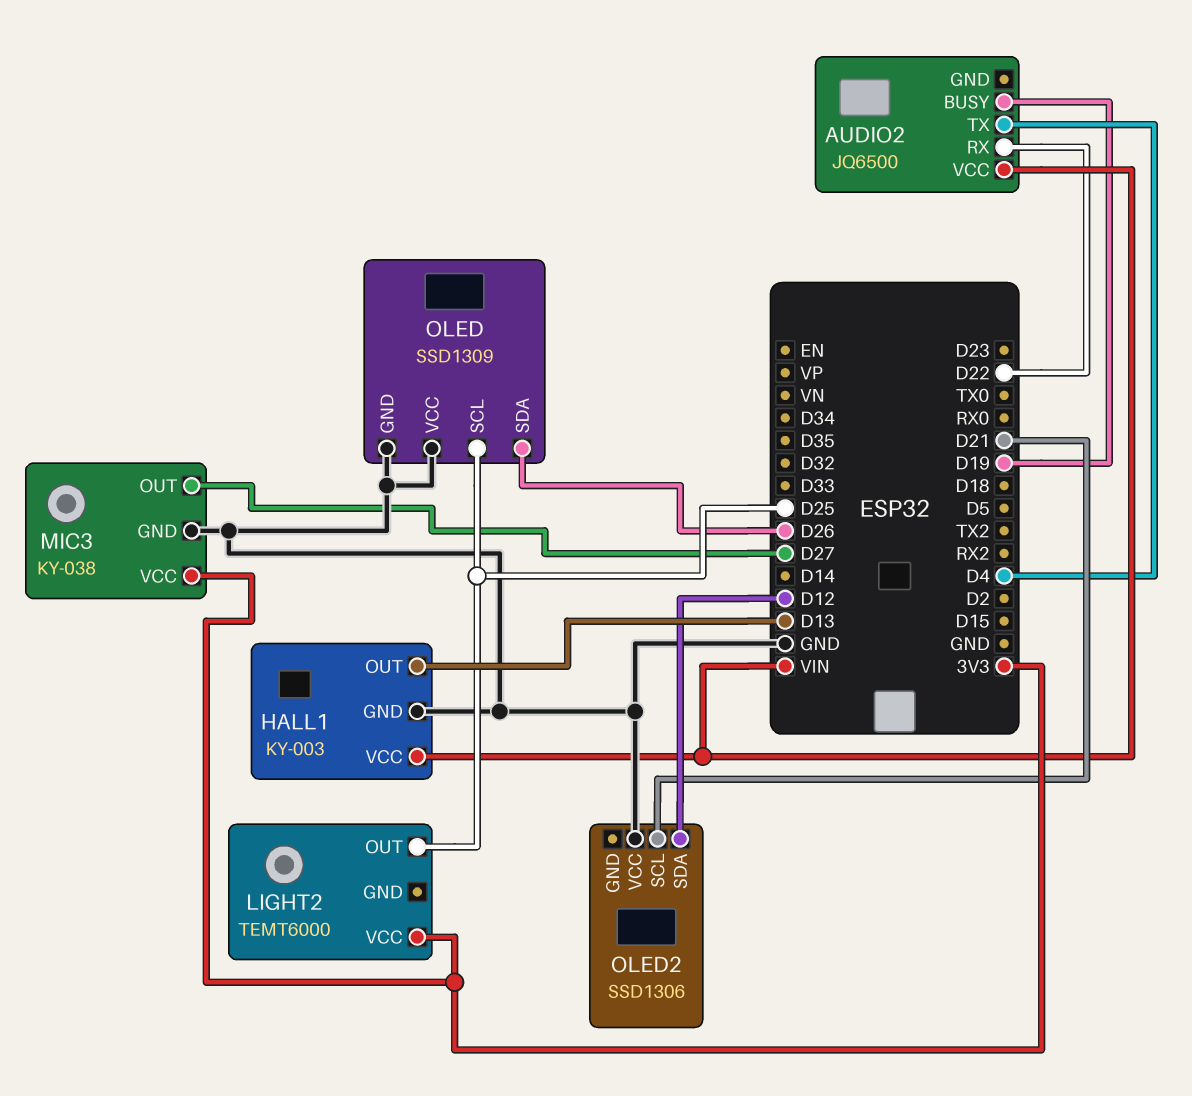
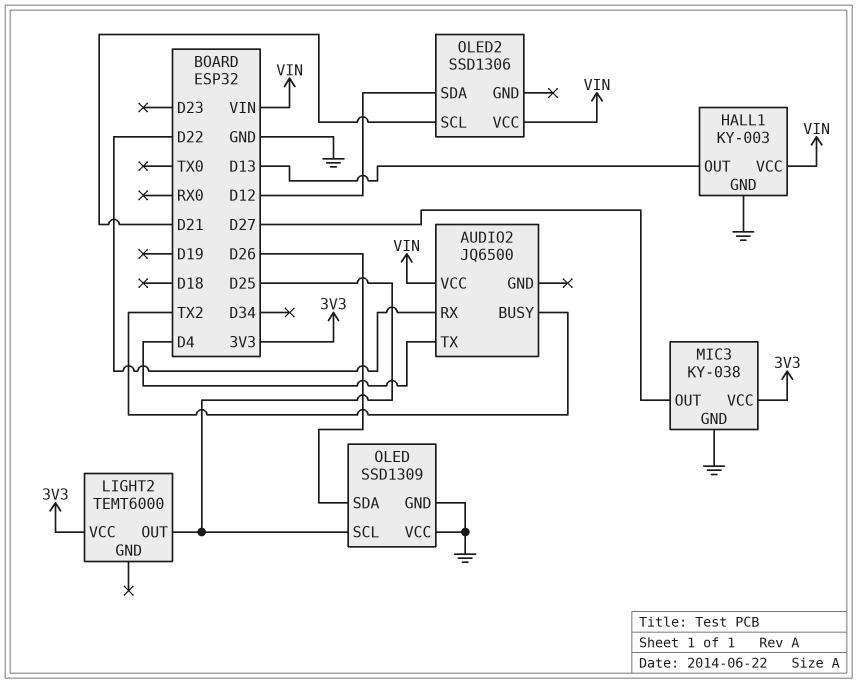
AUDIO2 pin BUSY: D19 -> TX2
OLED2 pin VCC: GND -> VIN

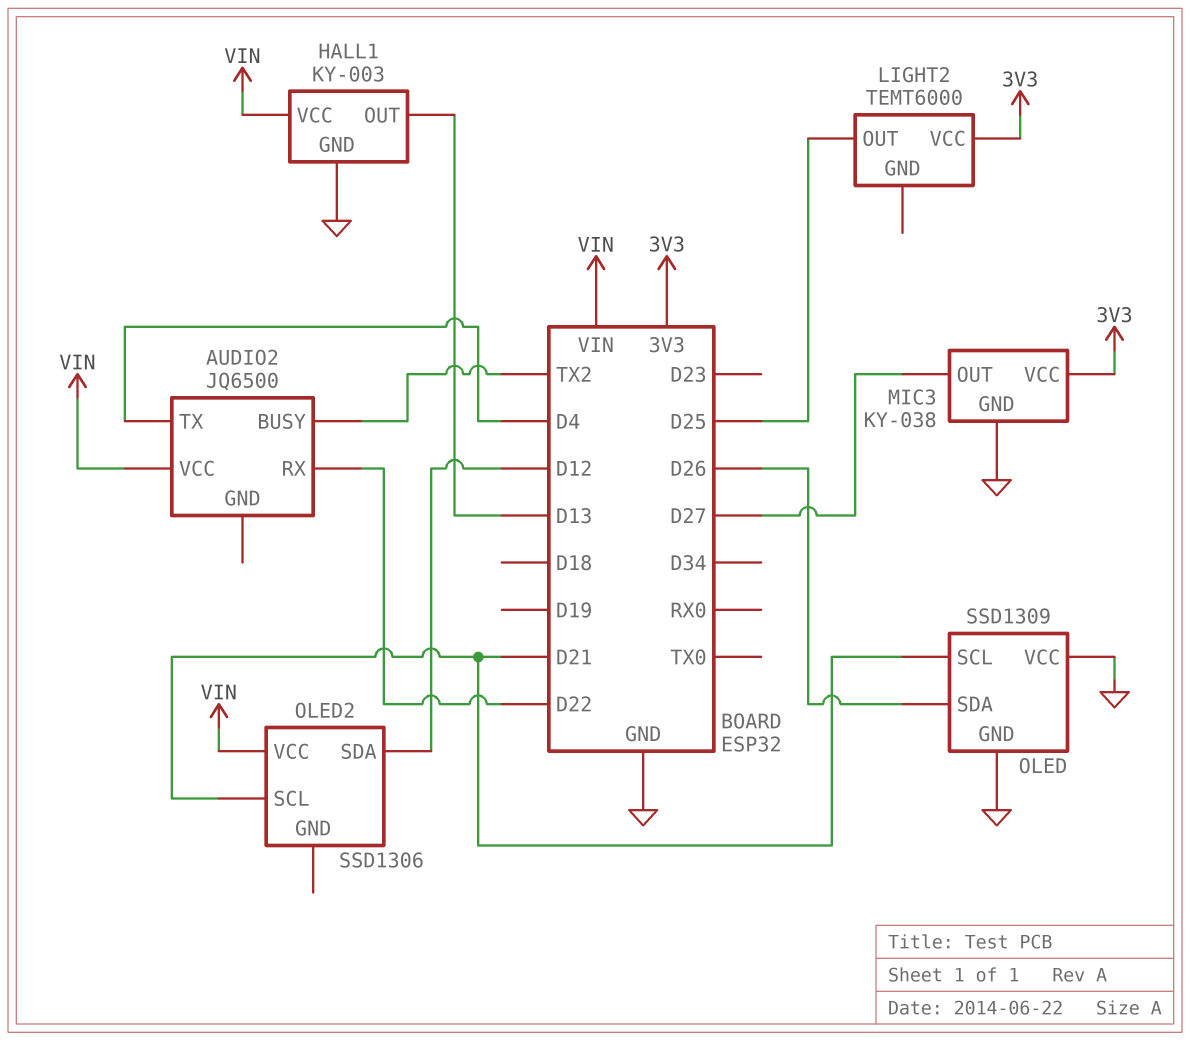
OLED pin SCL: D25 -> D21

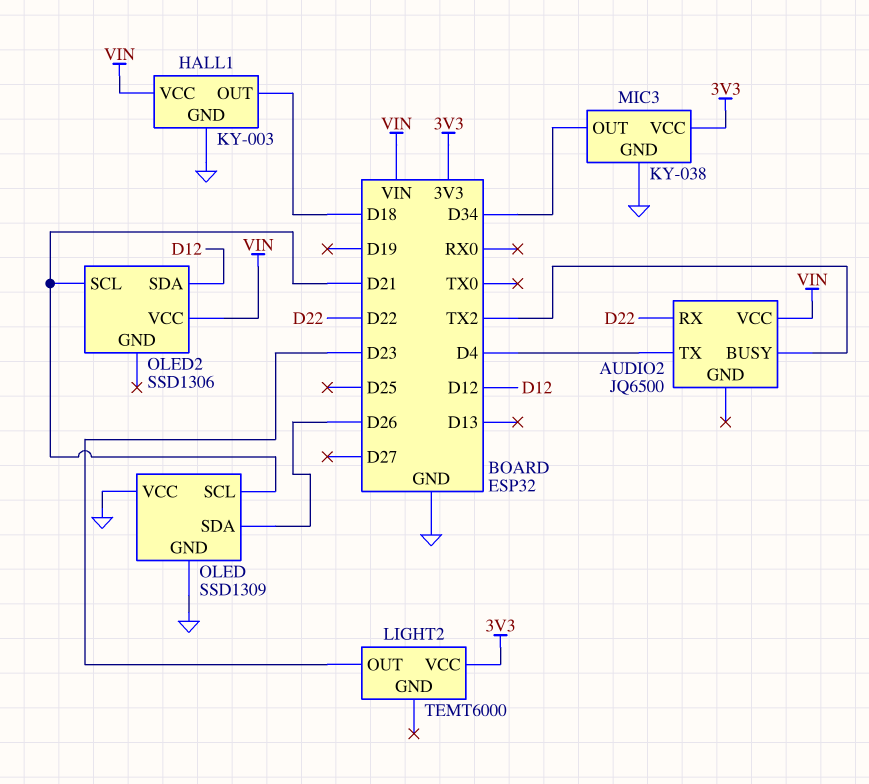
HALL1 pin OUT: D13 -> D18
LIGHT2 pin OUT: D25 -> D23
MIC3 pin OUT: D27 -> D34

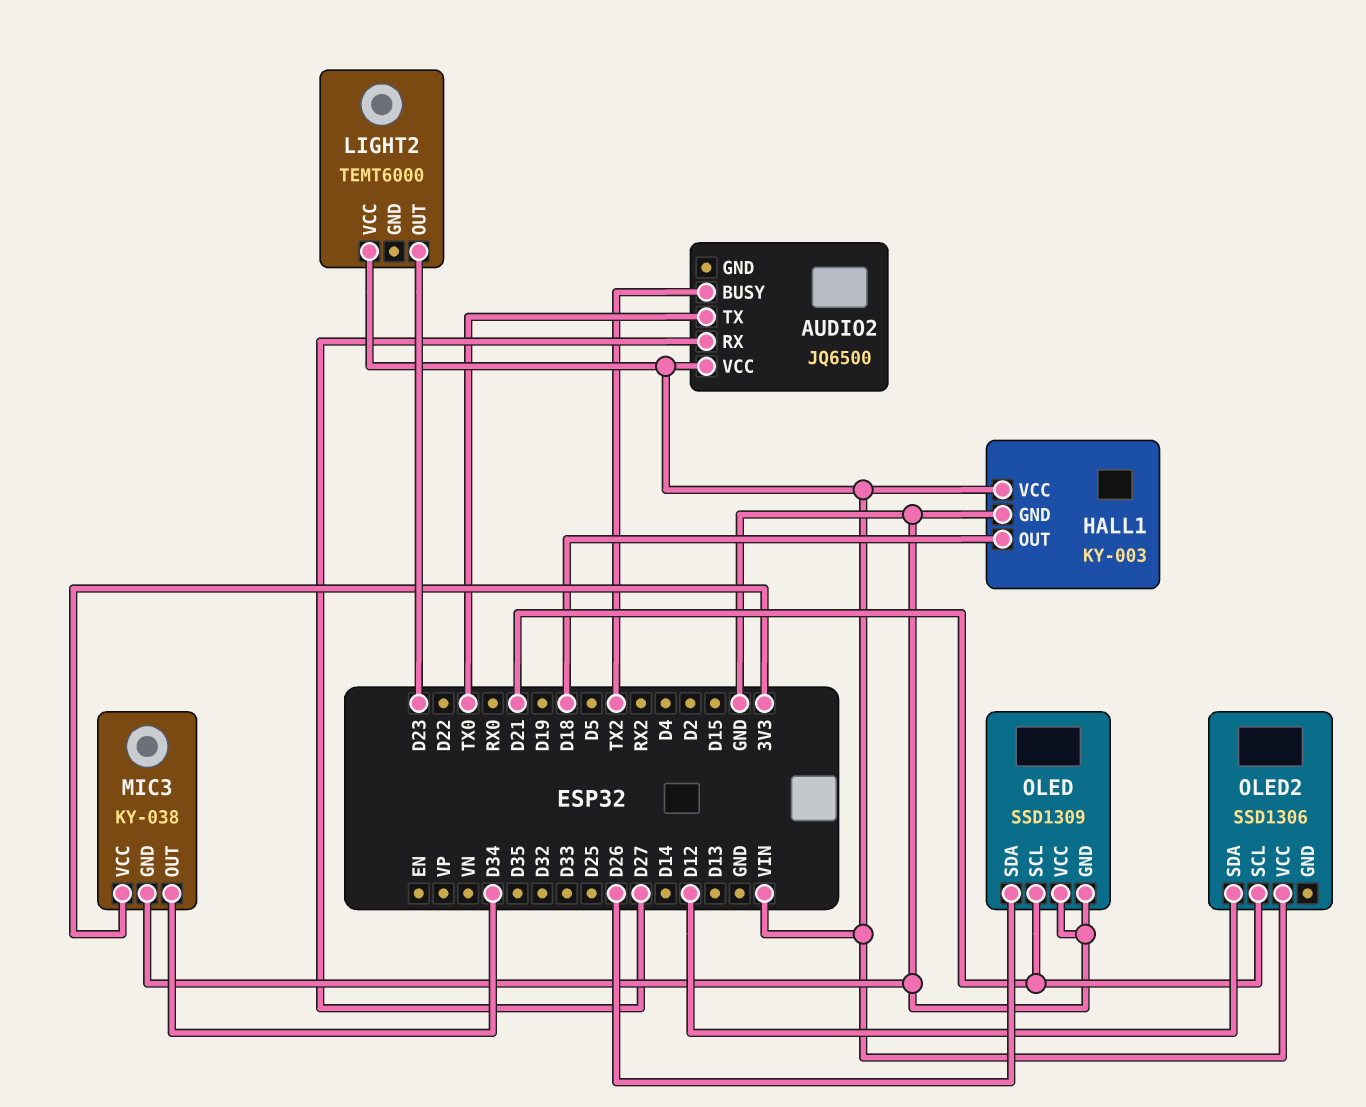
AUDIO2 pin RX: D22 -> D27
AUDIO2 pin TX: D4 -> TX0
LIGHT2 pin VCC: 3V3 -> VIN

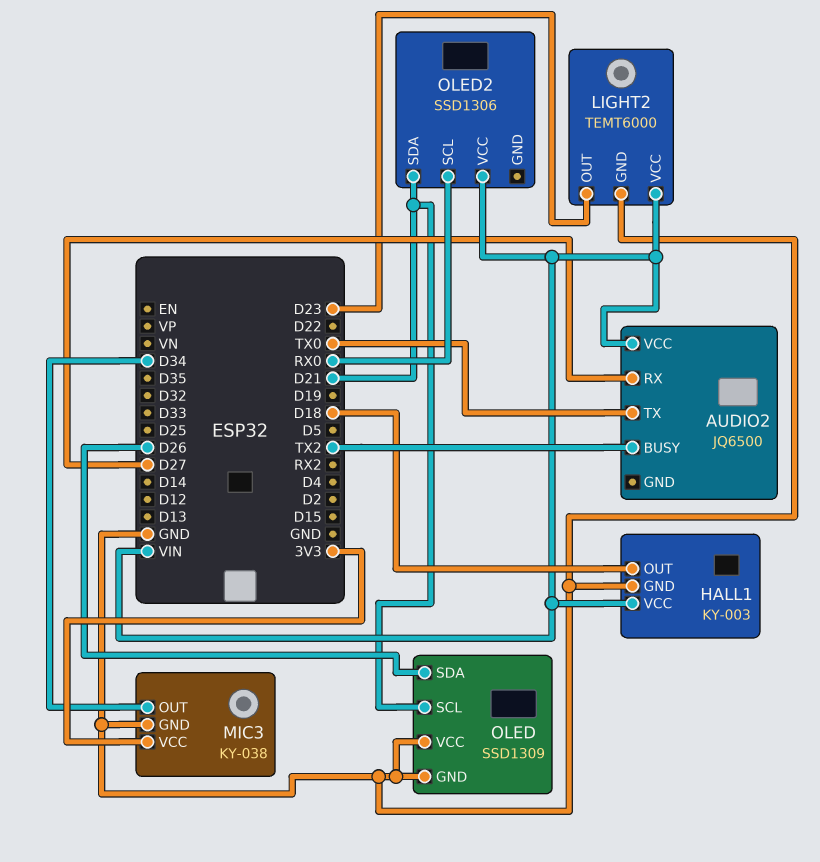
LIGHT2 pin GND: none -> GND
OLED2 pin SCL: D21 -> RX0
OLED2 pin SDA: D12 -> D21

